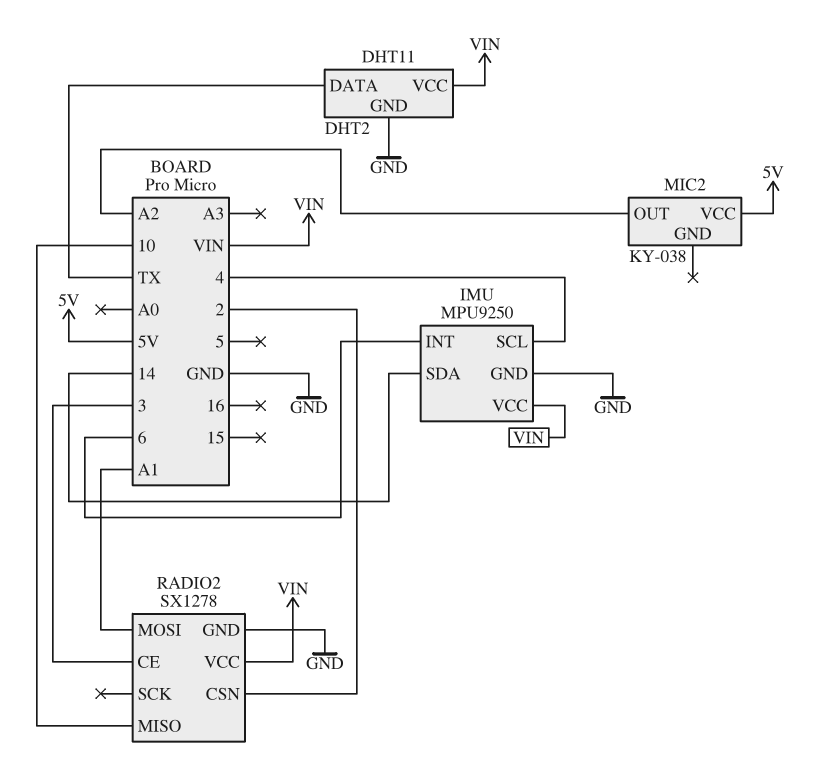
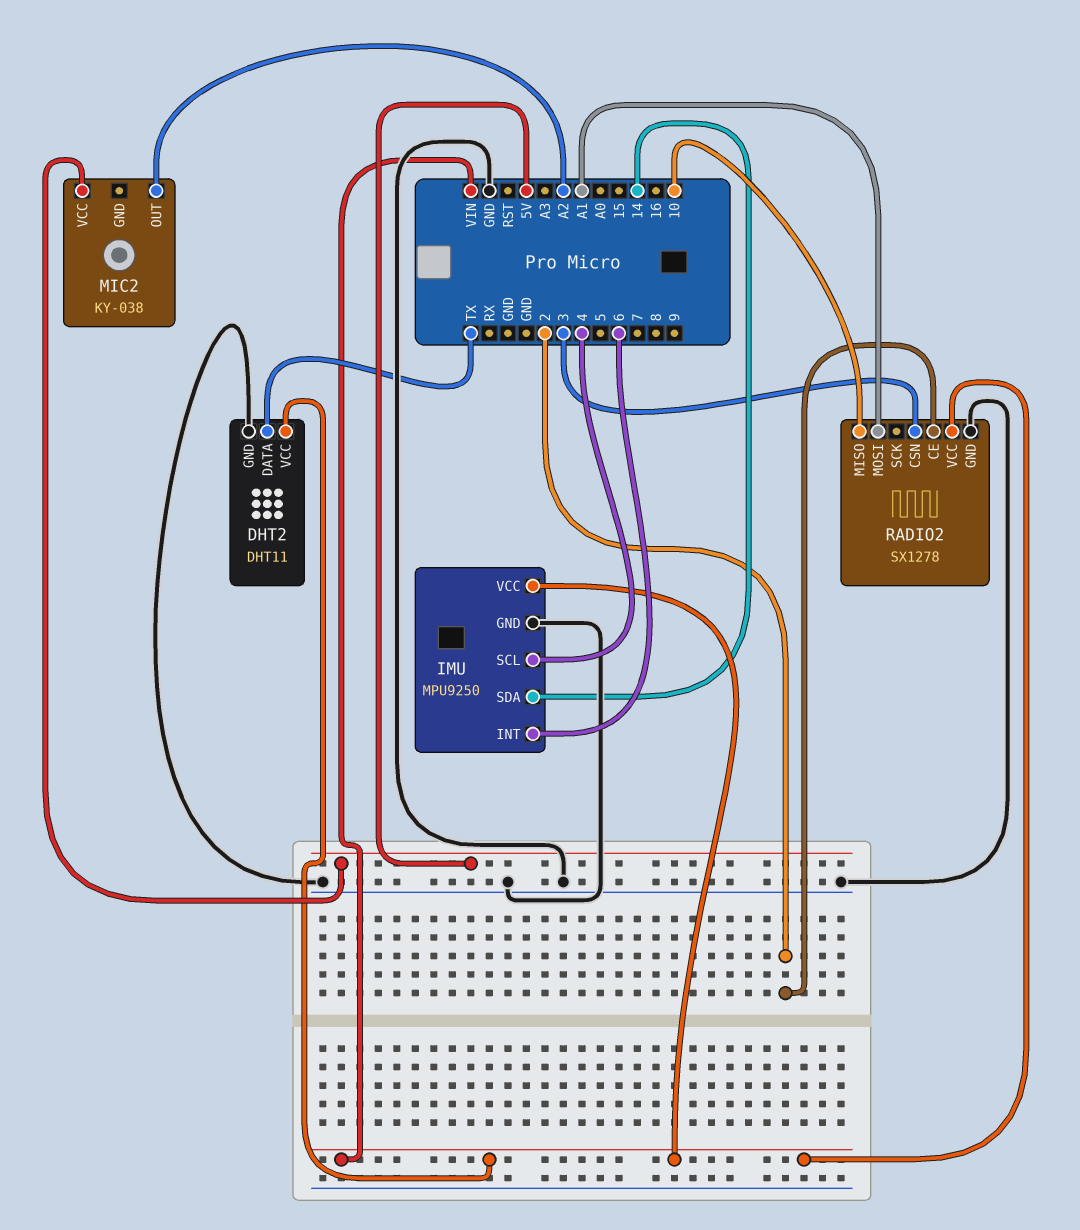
RADIO2 pin CE: 3 -> 2
RADIO2 pin CSN: 2 -> 3

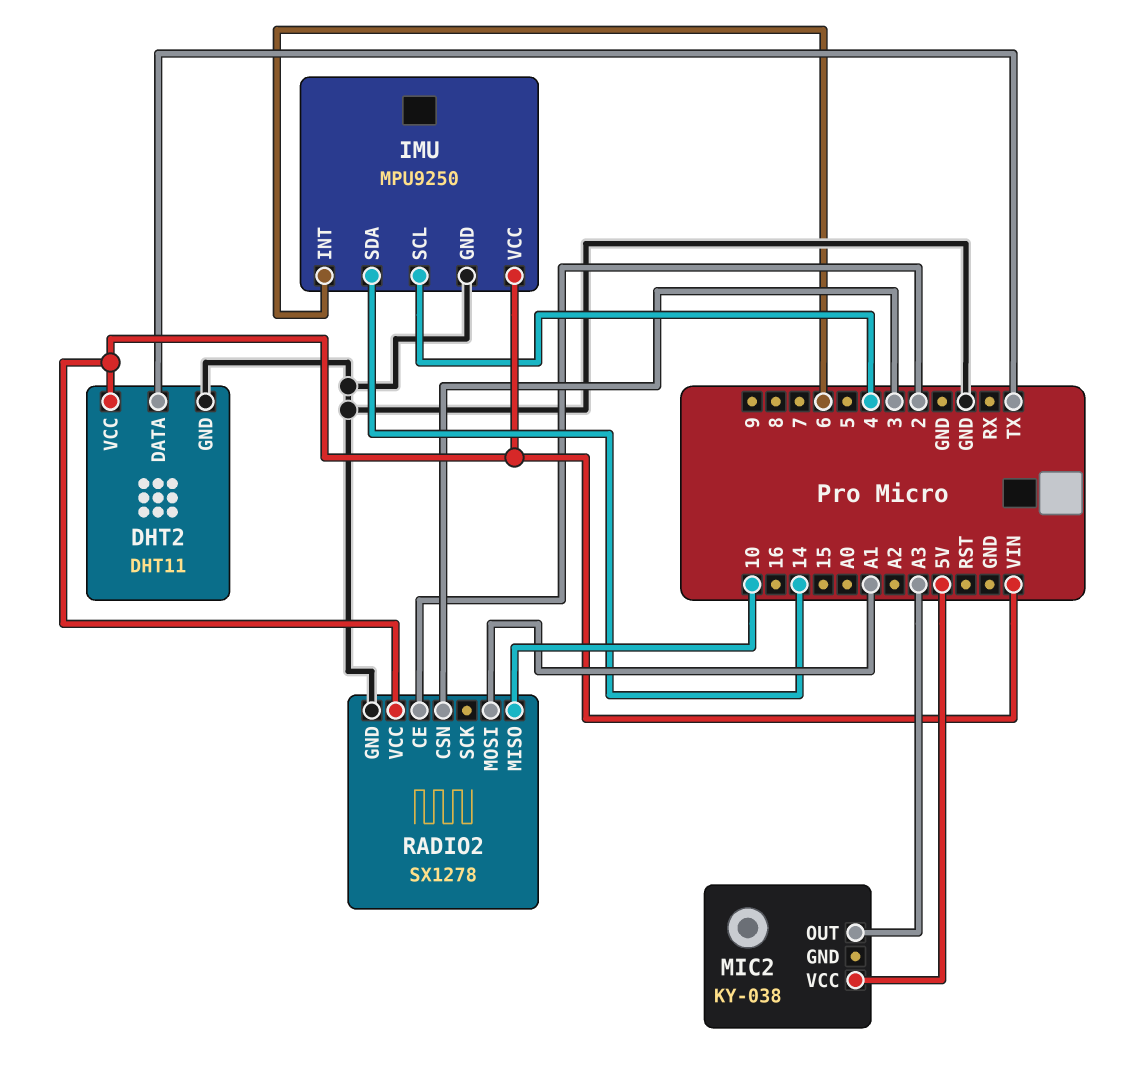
MIC2 pin OUT: A2 -> A3

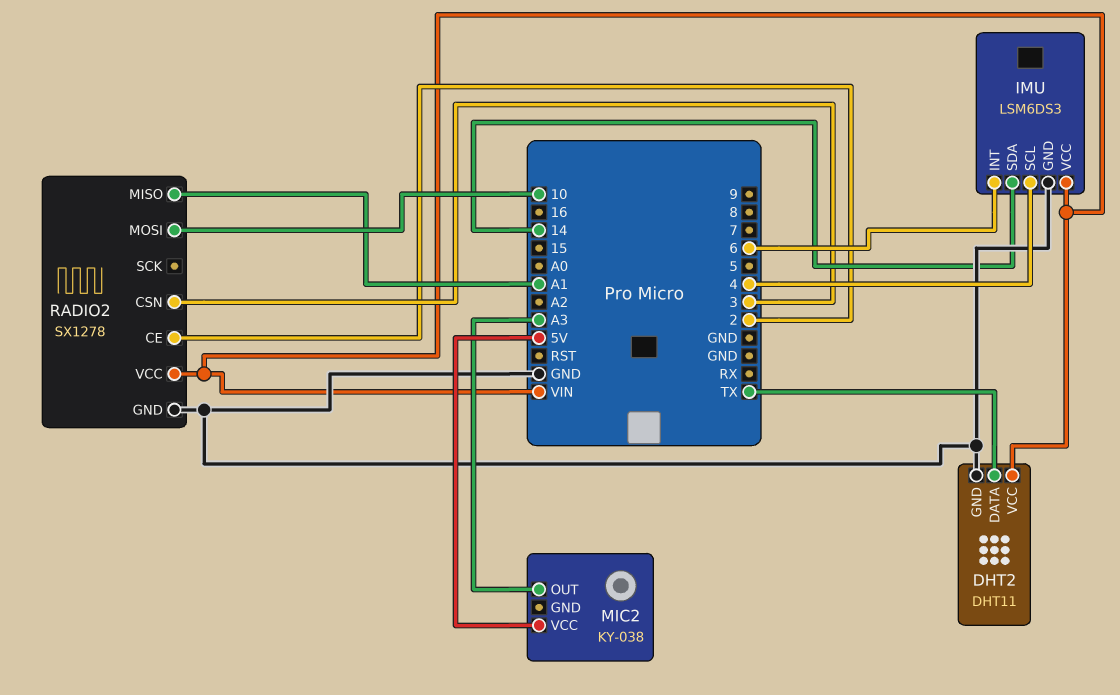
IMU: MPU9250 -> LSM6DS3
RADIO2 pin MISO: 10 -> A1
RADIO2 pin MOSI: A1 -> 10

